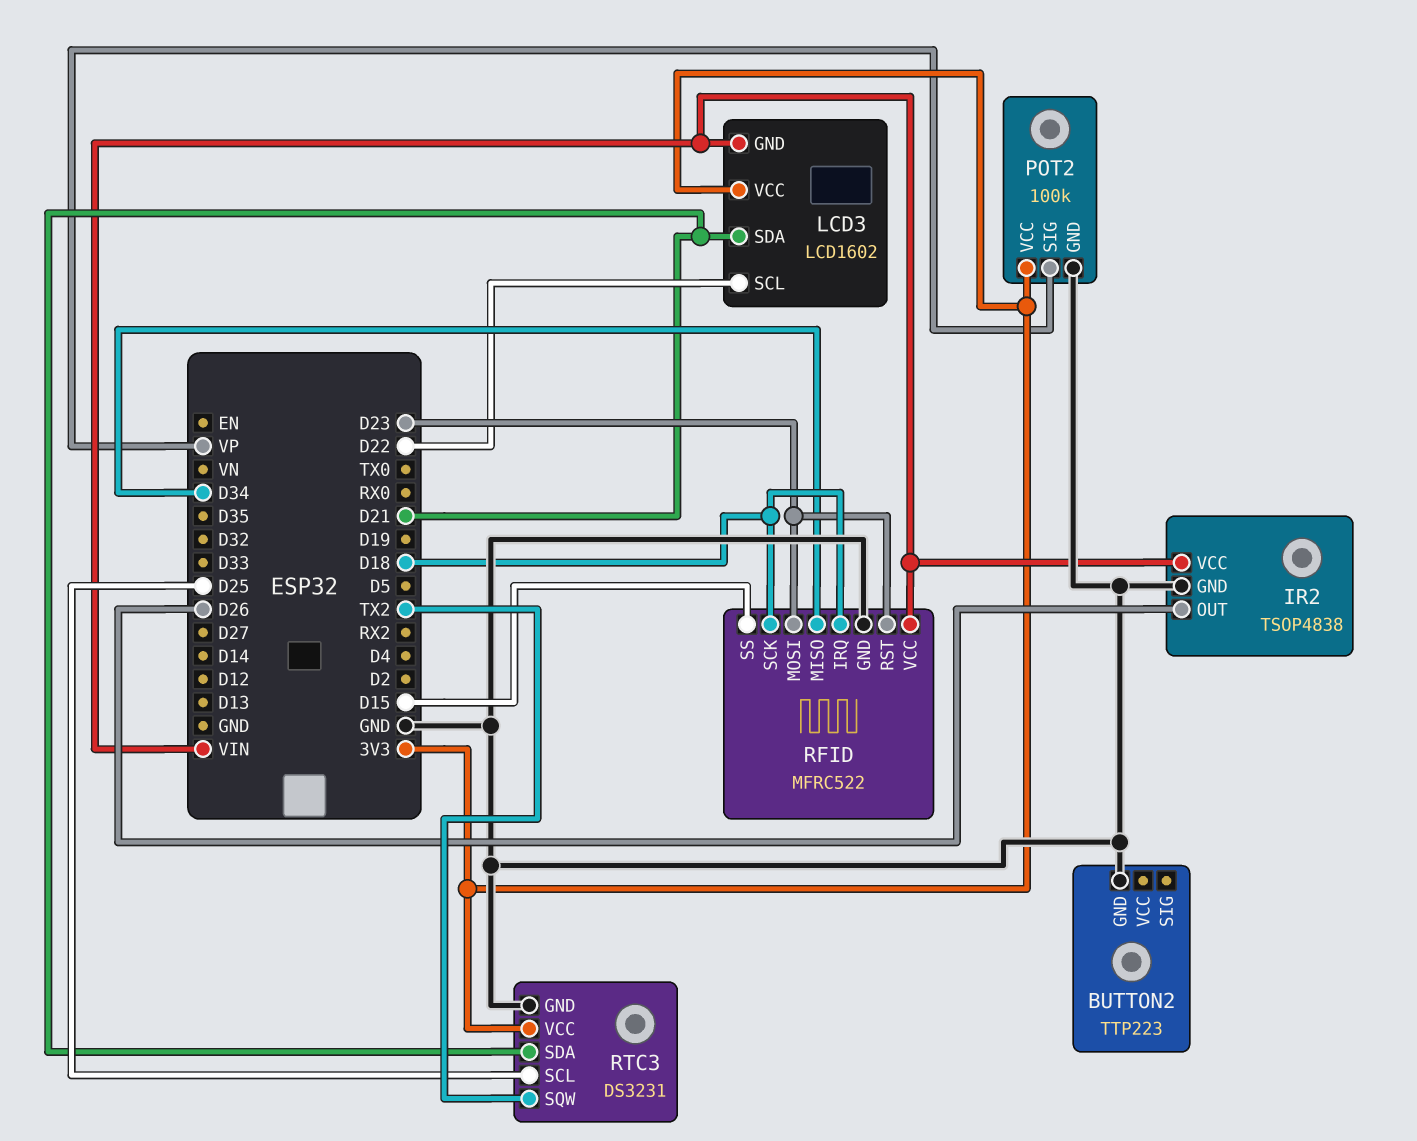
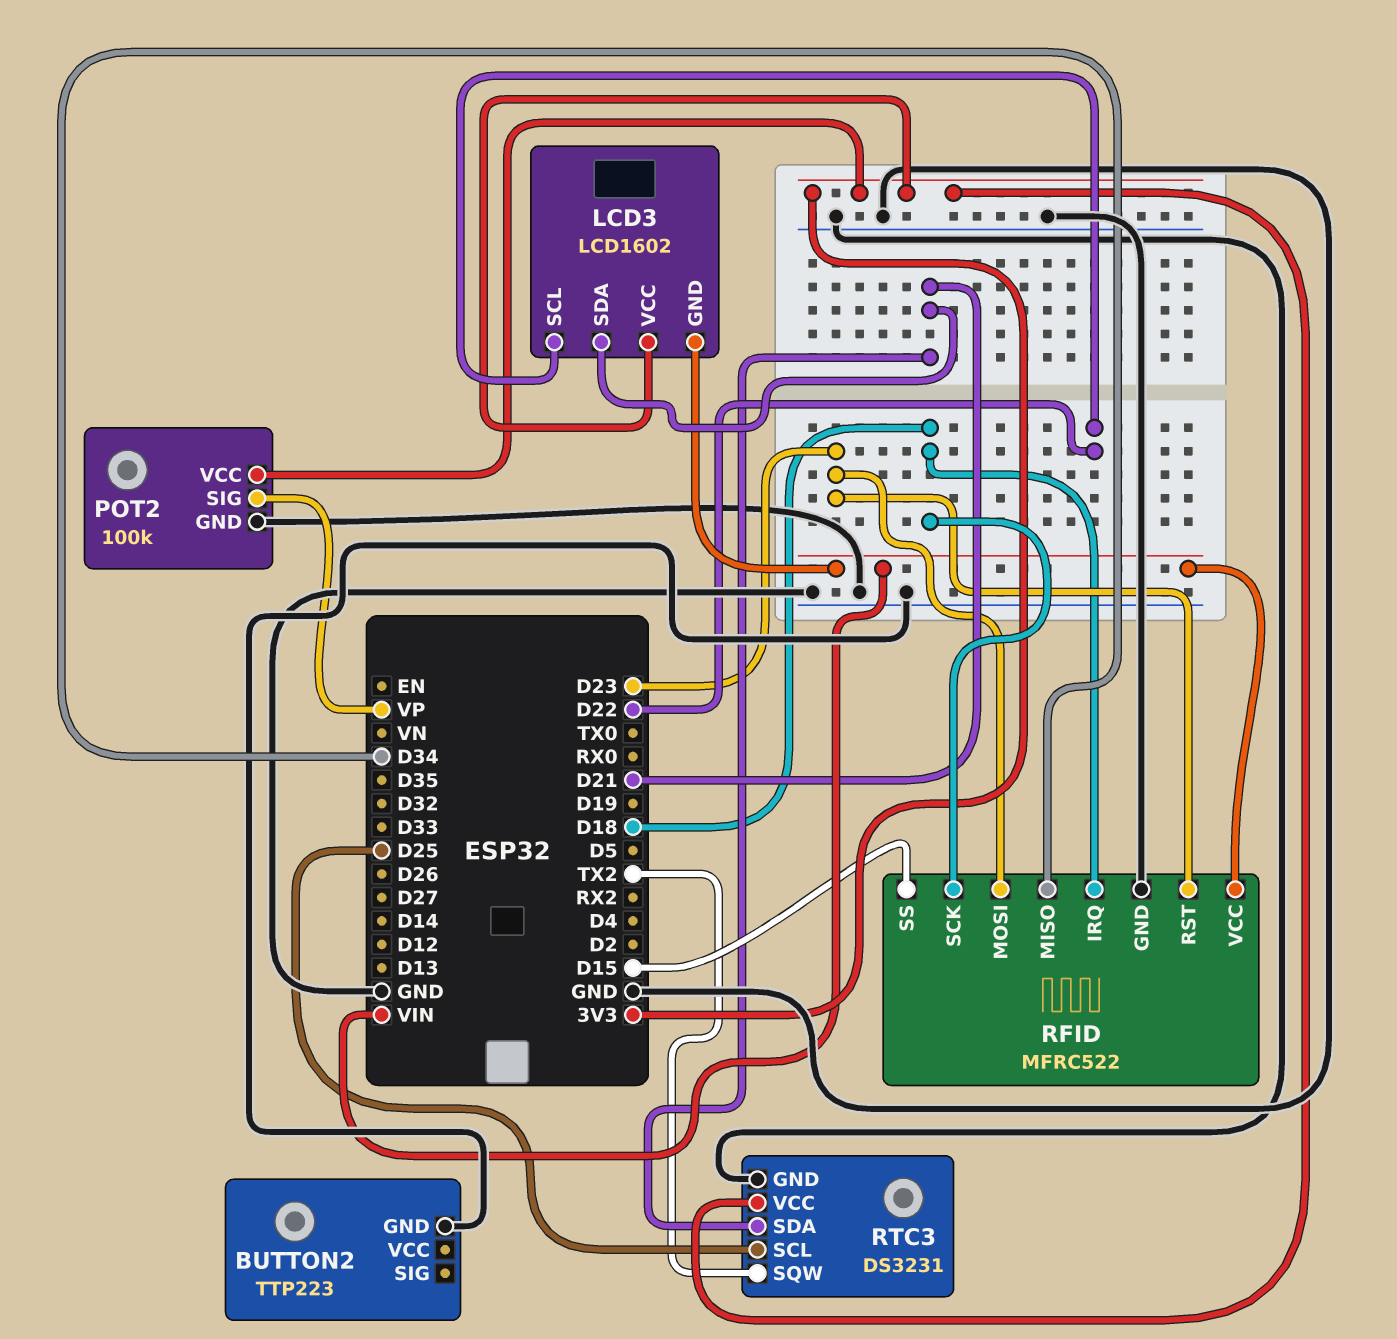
IR2: TSOP4838 -> none
IR2 pin GND: GND -> none
IR2 pin OUT: D26 -> none
IR2 pin VCC: VIN -> none

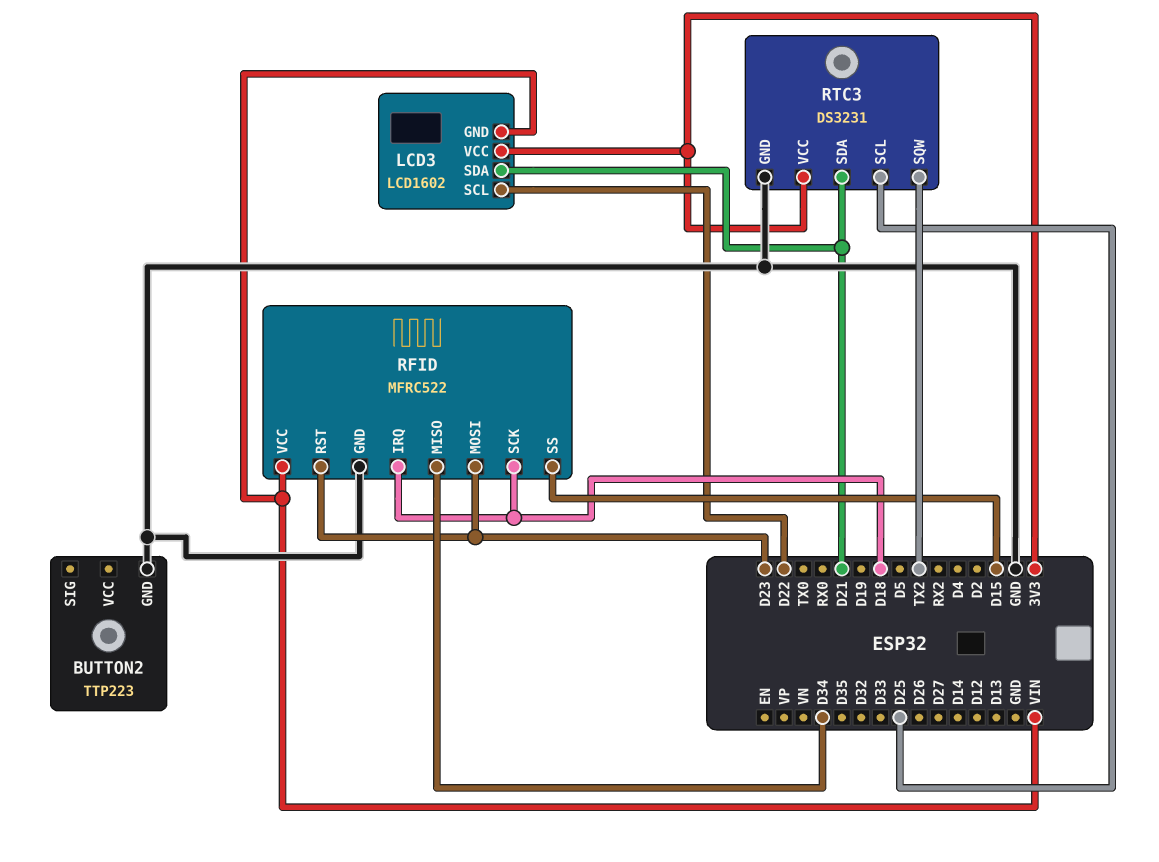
POT2: 100k -> none
POT2 pin GND: GND -> none
POT2 pin SIG: VP -> none
POT2 pin VCC: 3V3 -> none

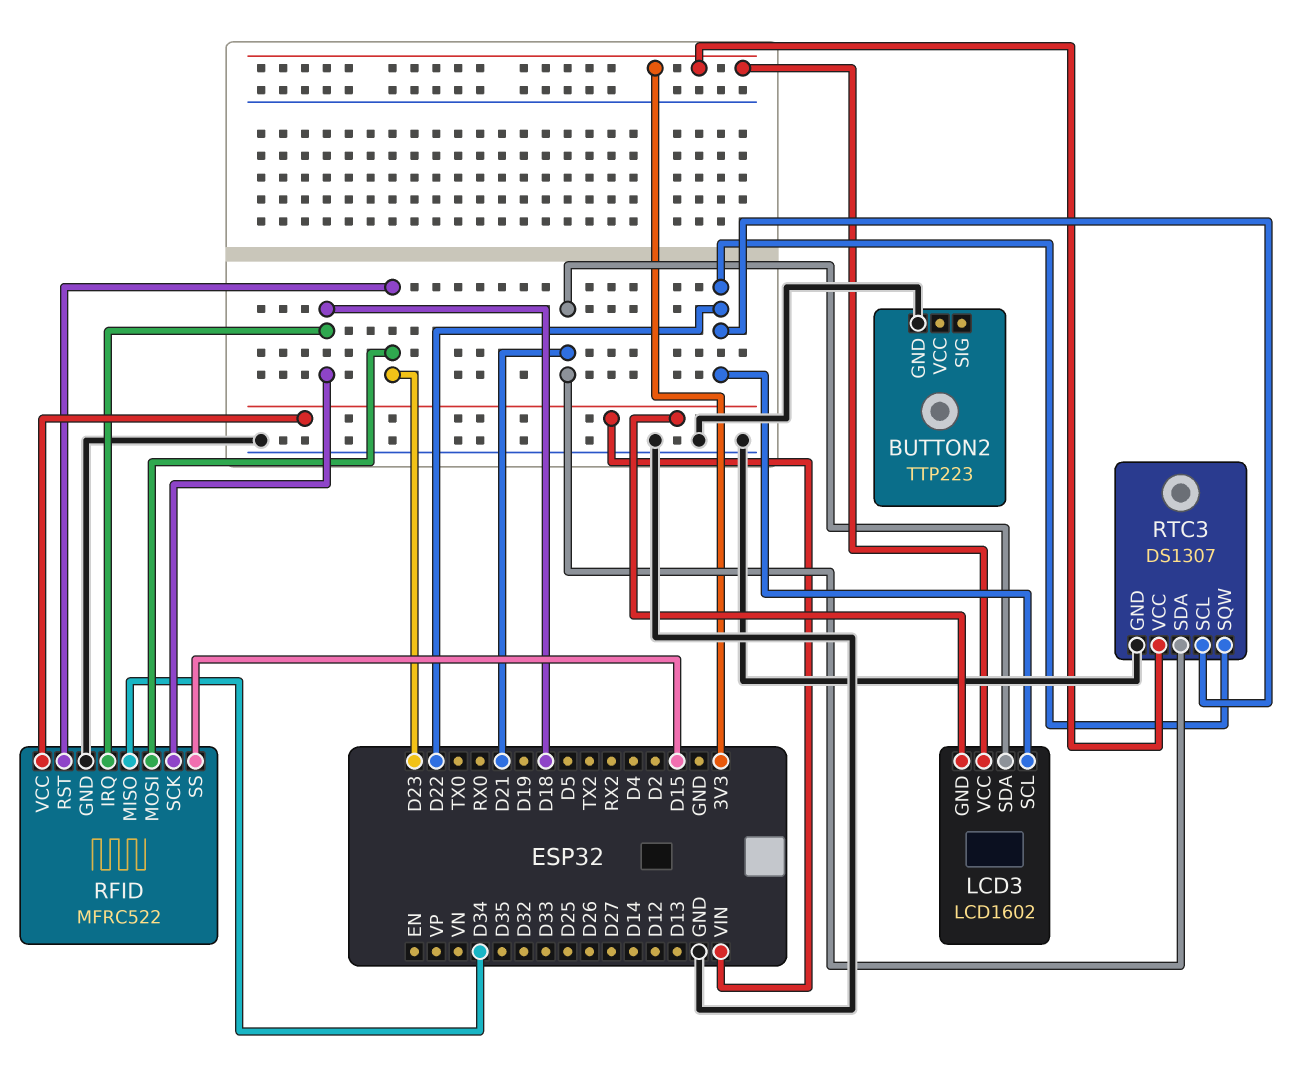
RTC3: DS3231 -> DS1307
RTC3 pin SCL: D25 -> D22
RTC3 pin SQW: TX2 -> D22

